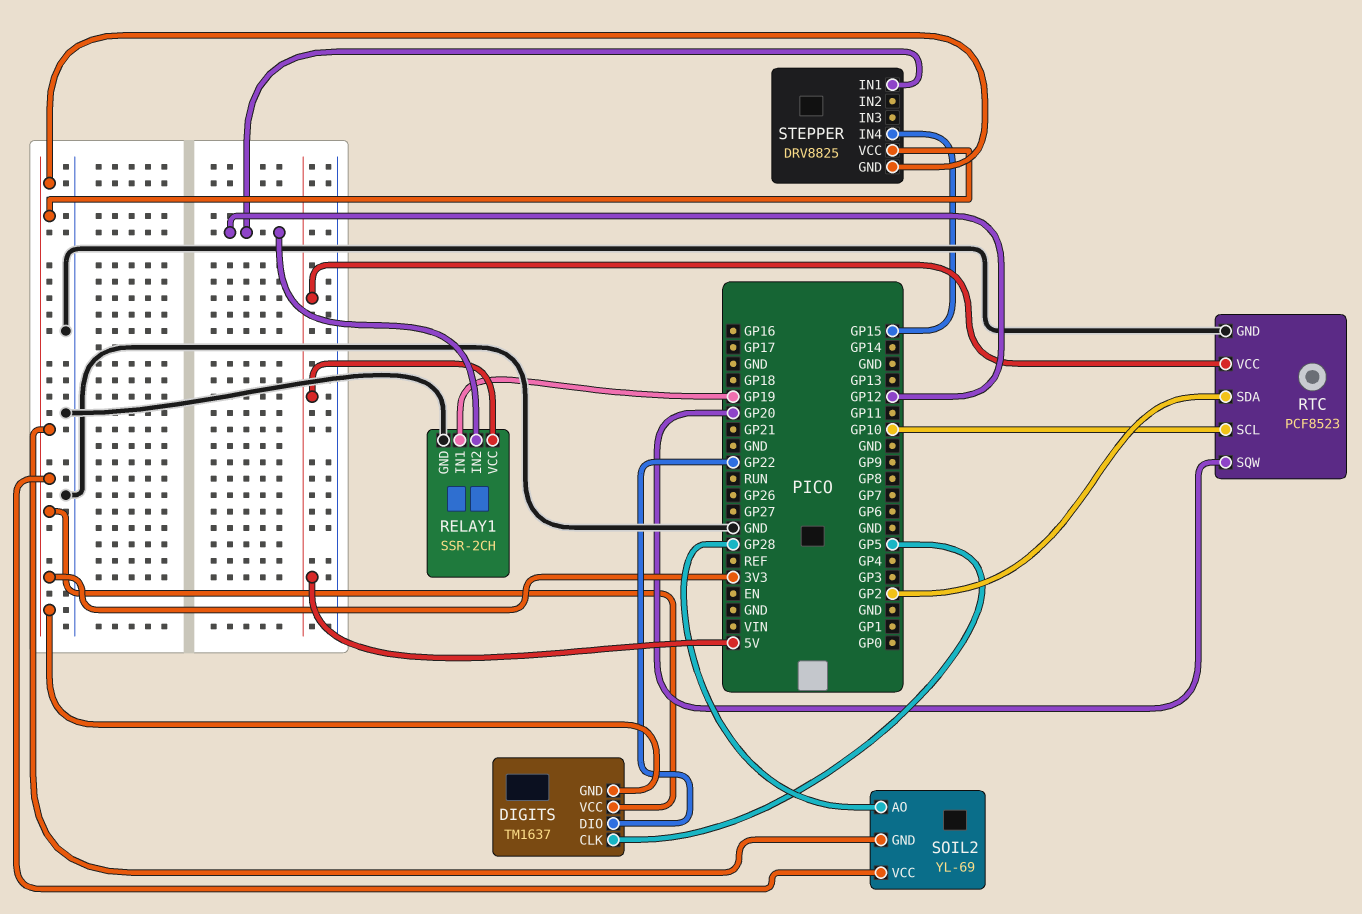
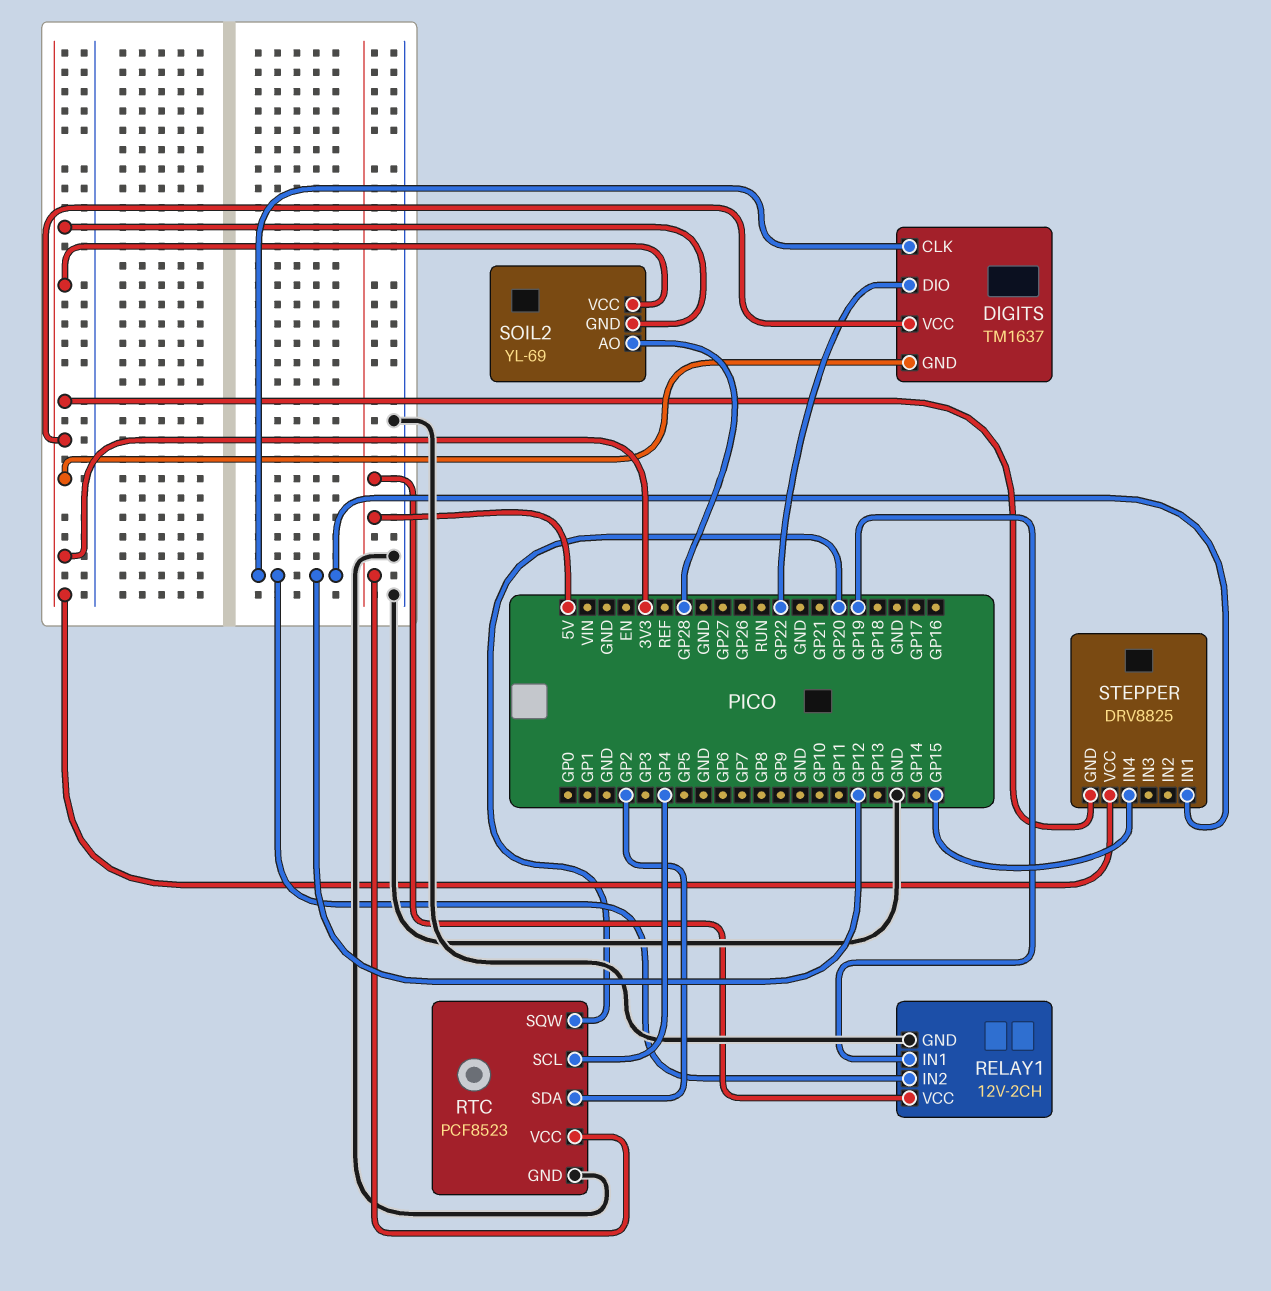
DIGITS pin CLK: GP5 -> GP12
RELAY1: SSR-2CH -> 12V-2CH
RTC pin SCL: GP10 -> GP4

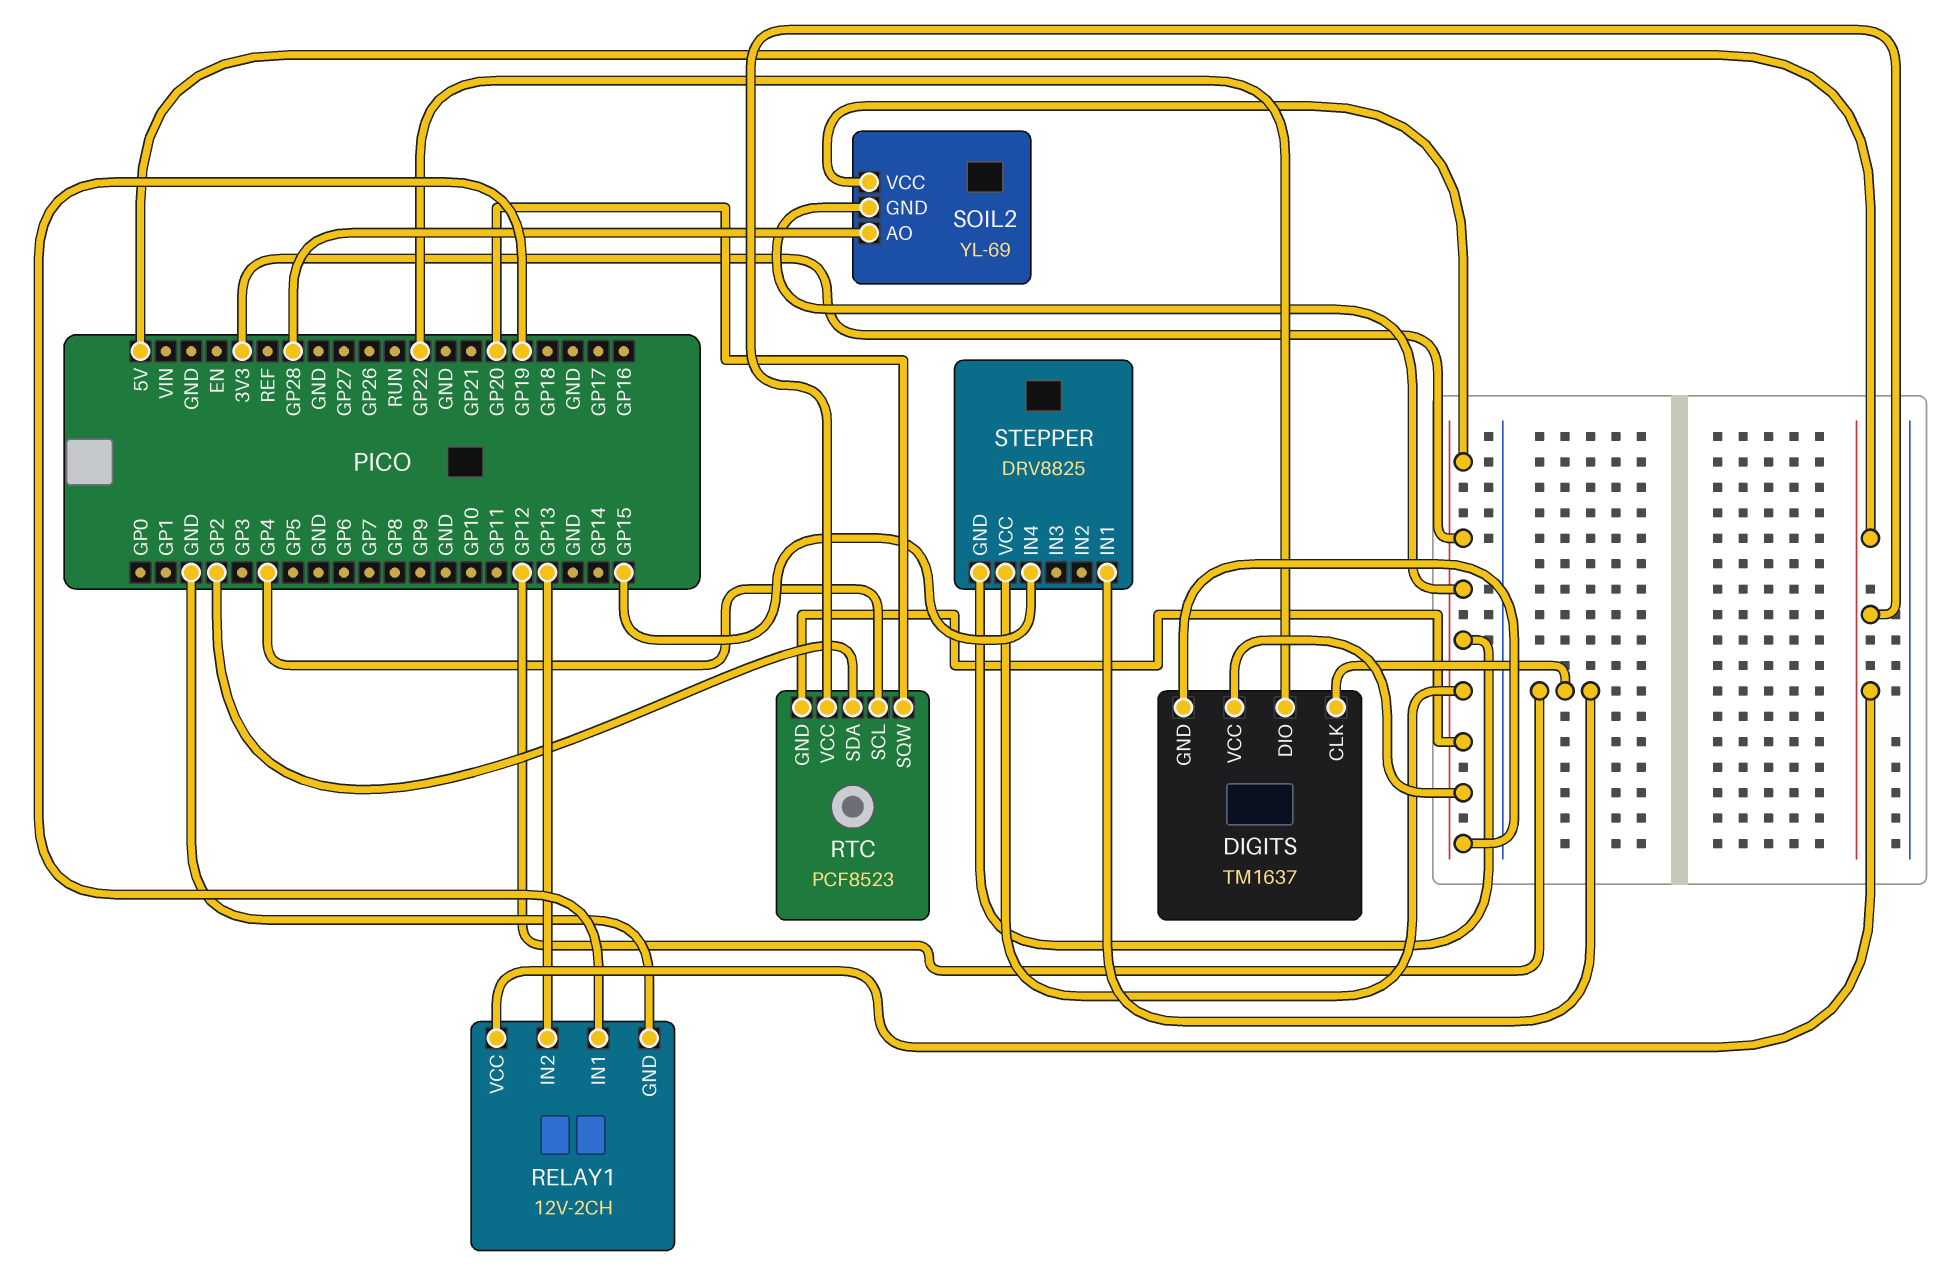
RELAY1 pin IN2: GP12 -> GP13
RTC pin GND: GND -> 3V3

